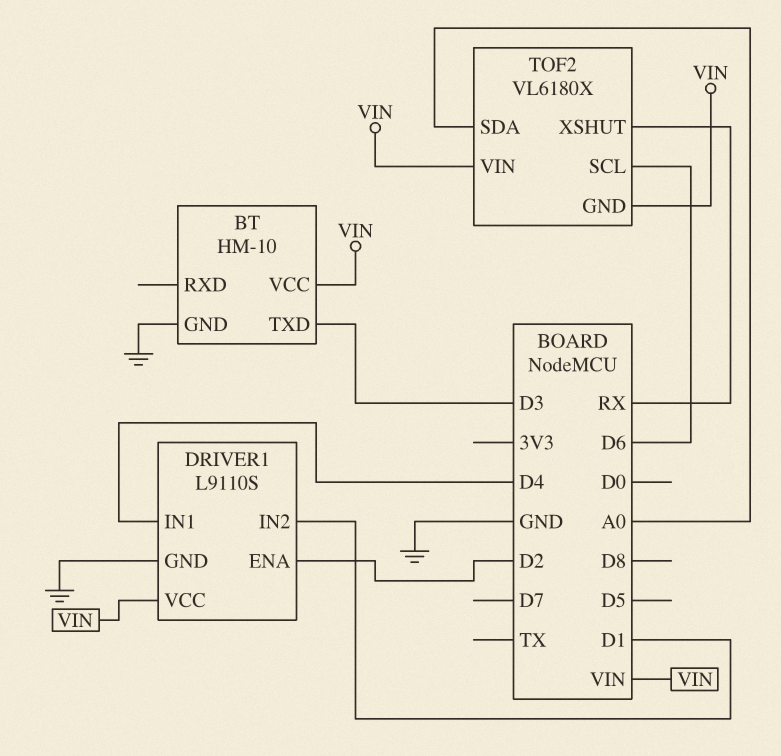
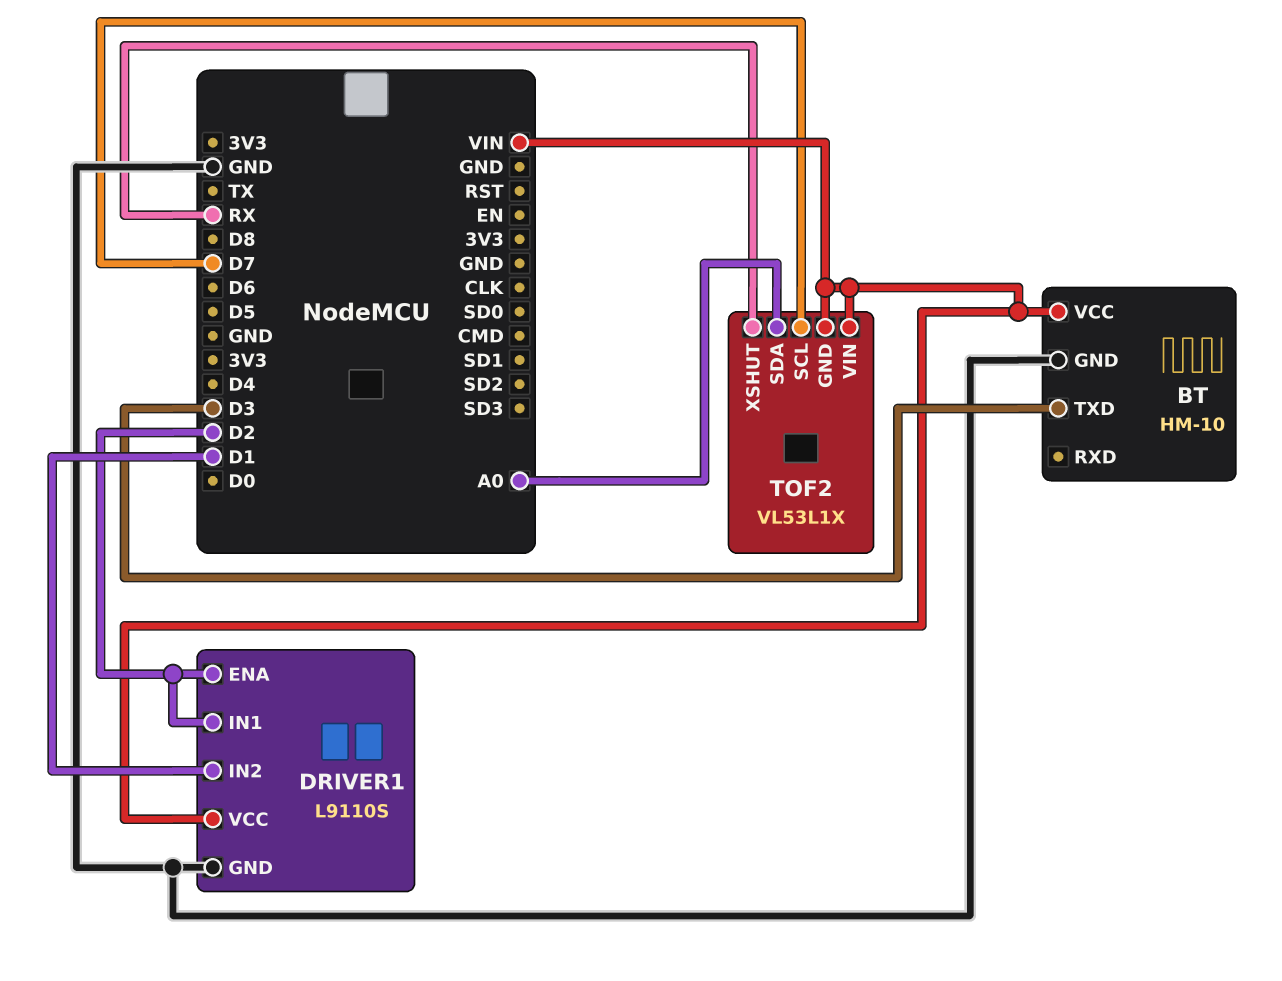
DRIVER1 pin IN1: D4 -> D2
TOF2: VL6180X -> VL53L1X
TOF2 pin SCL: D6 -> D7

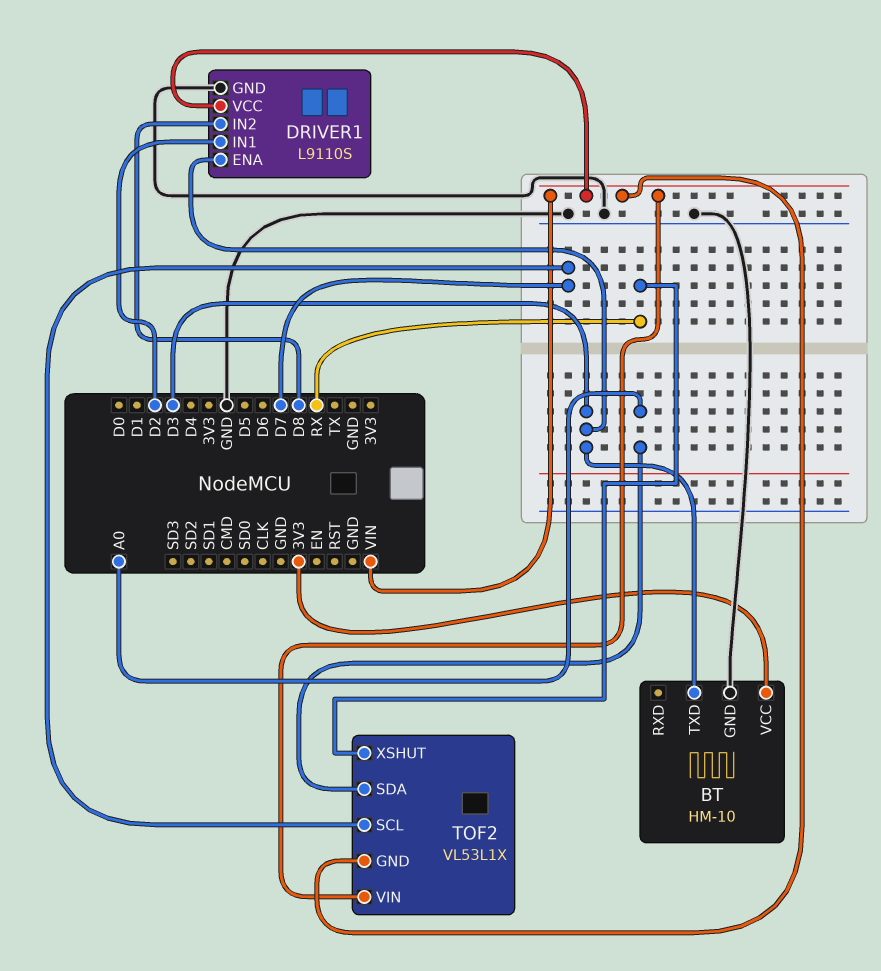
BT pin VCC: VIN -> 3V3
DRIVER1 pin ENA: D2 -> D3
DRIVER1 pin IN2: D1 -> D8

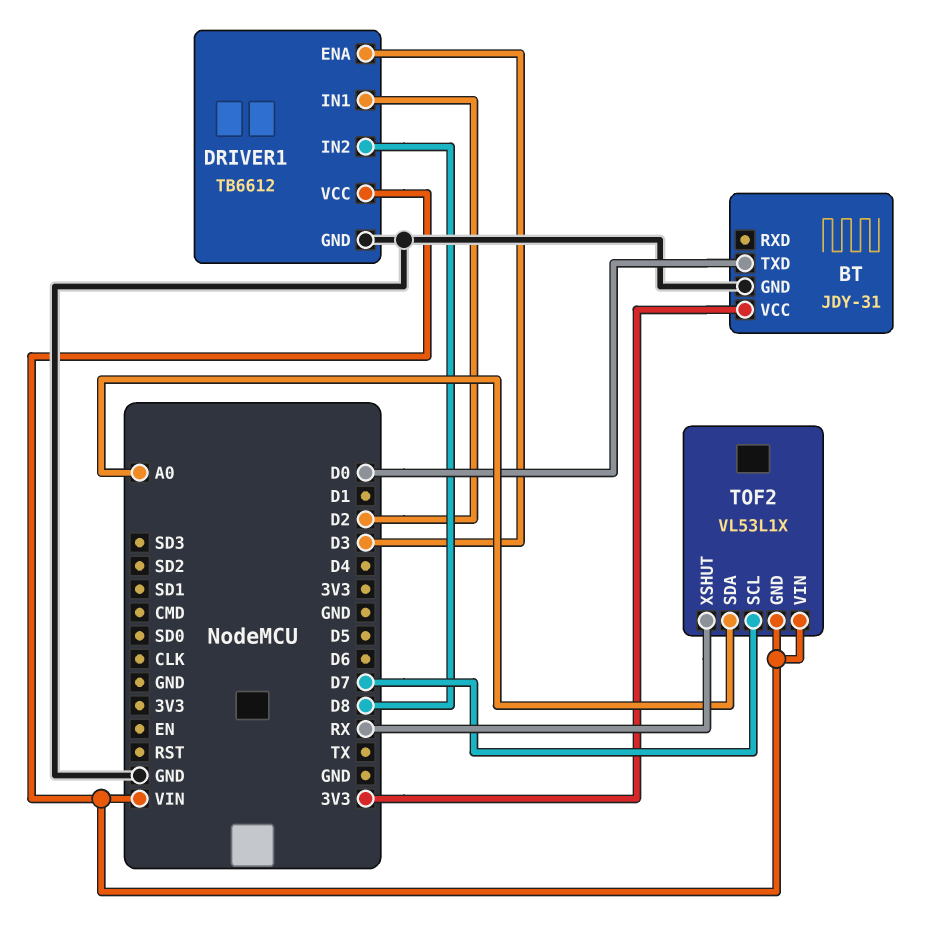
BT: HM-10 -> JDY-31
BT pin TXD: D3 -> D0
DRIVER1: L9110S -> TB6612

